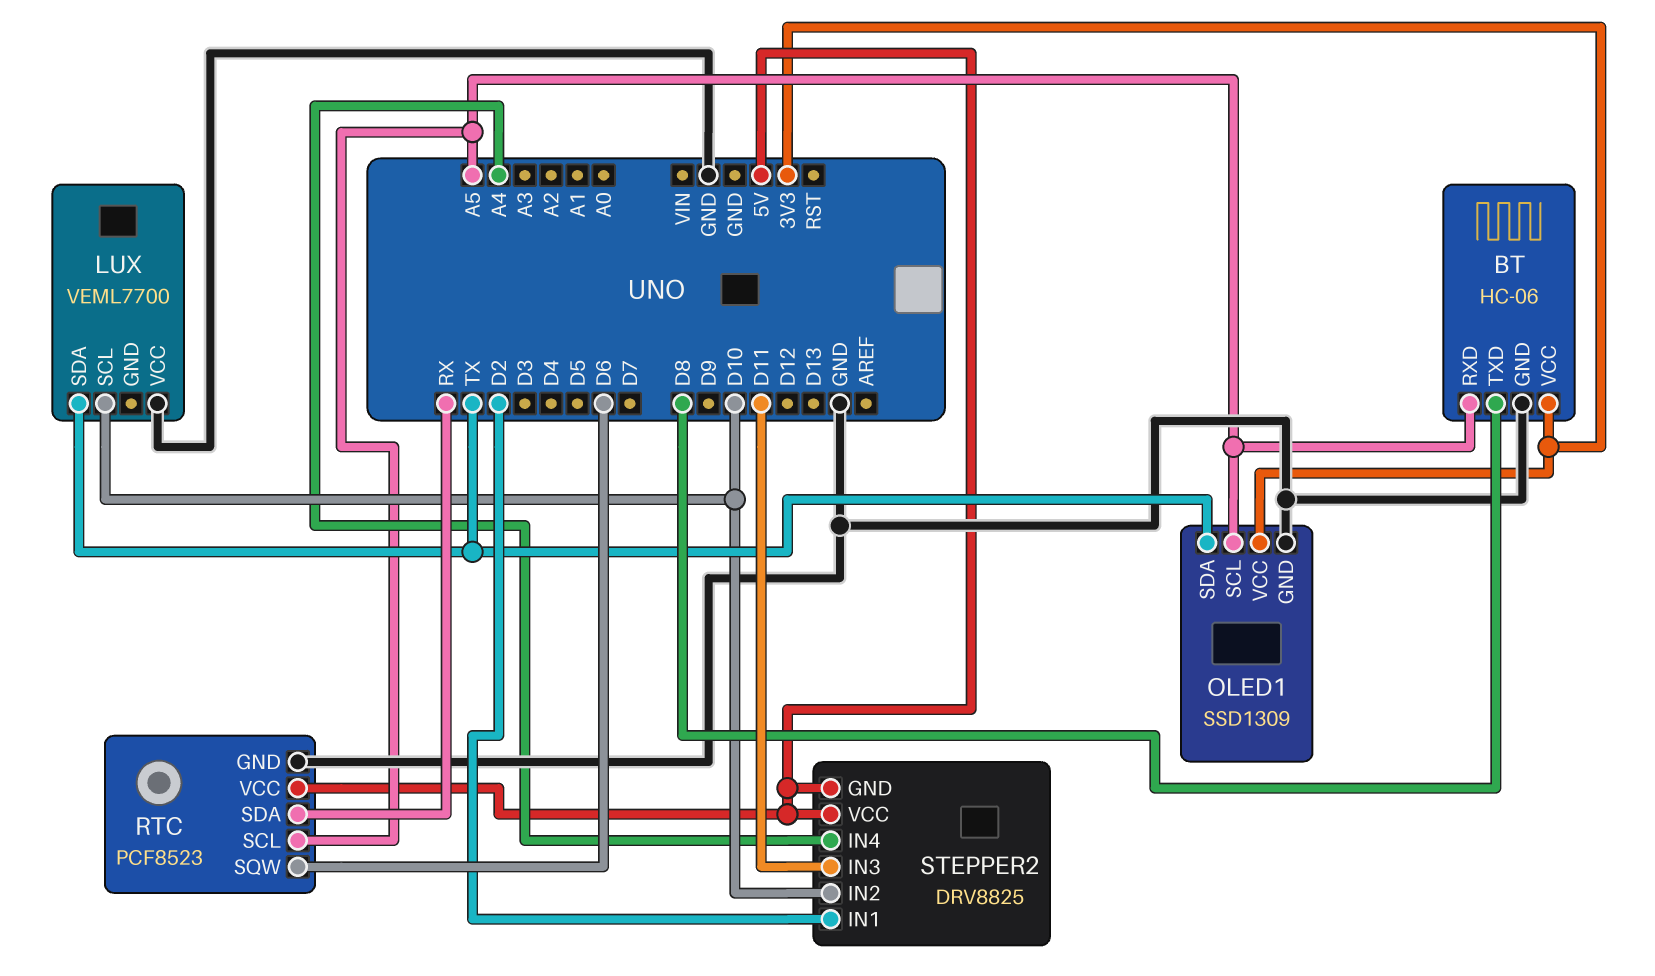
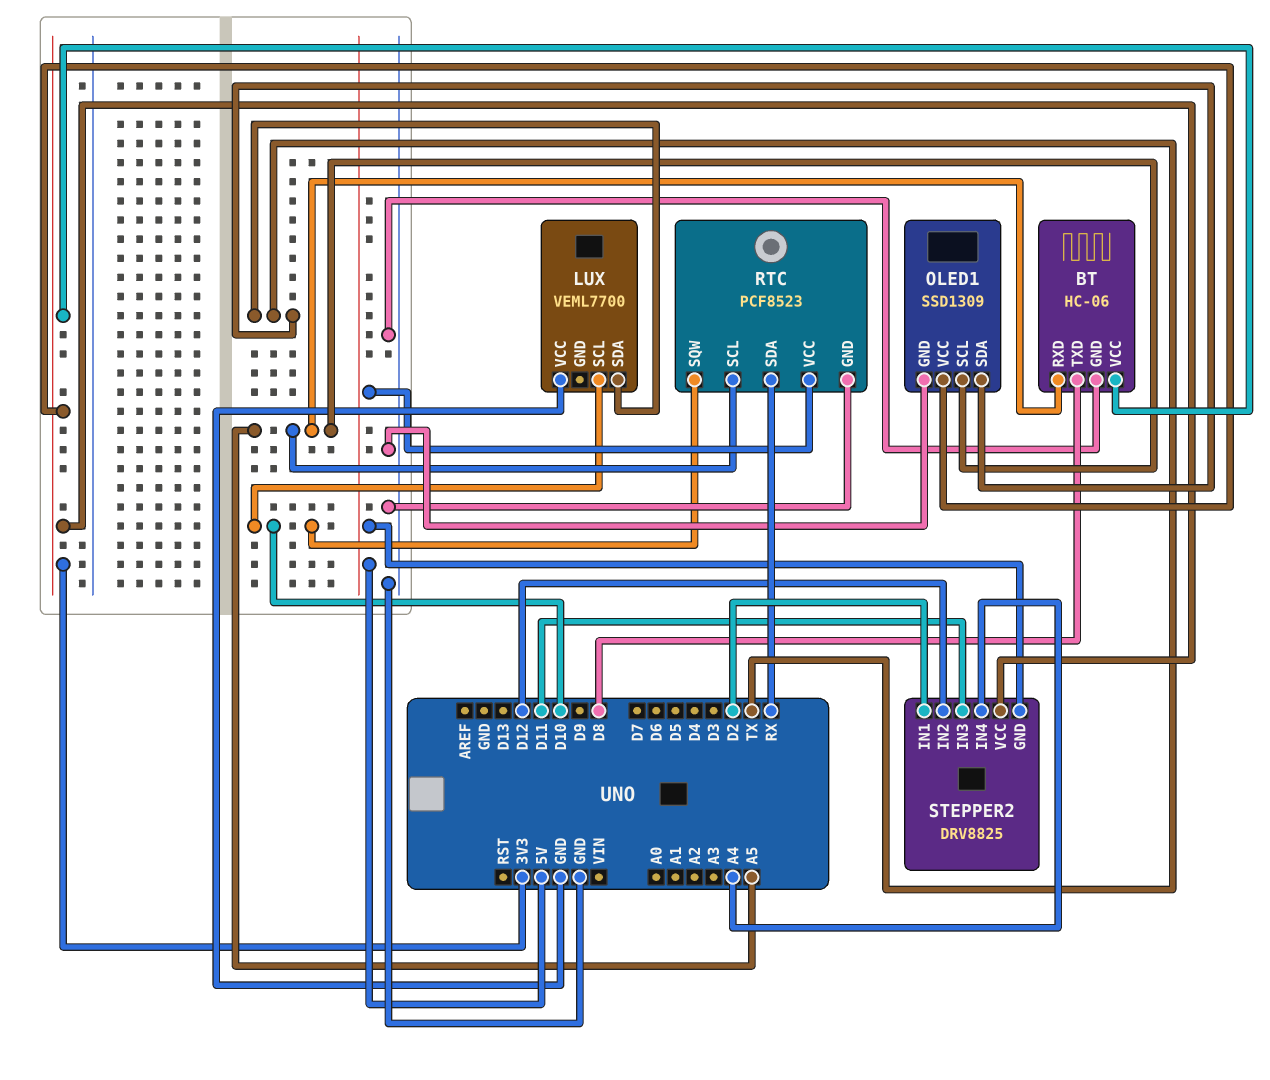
RTC pin SQW: D6 -> D10
STEPPER2 pin IN2: D10 -> D12
STEPPER2 pin VCC: 5V -> 3V3

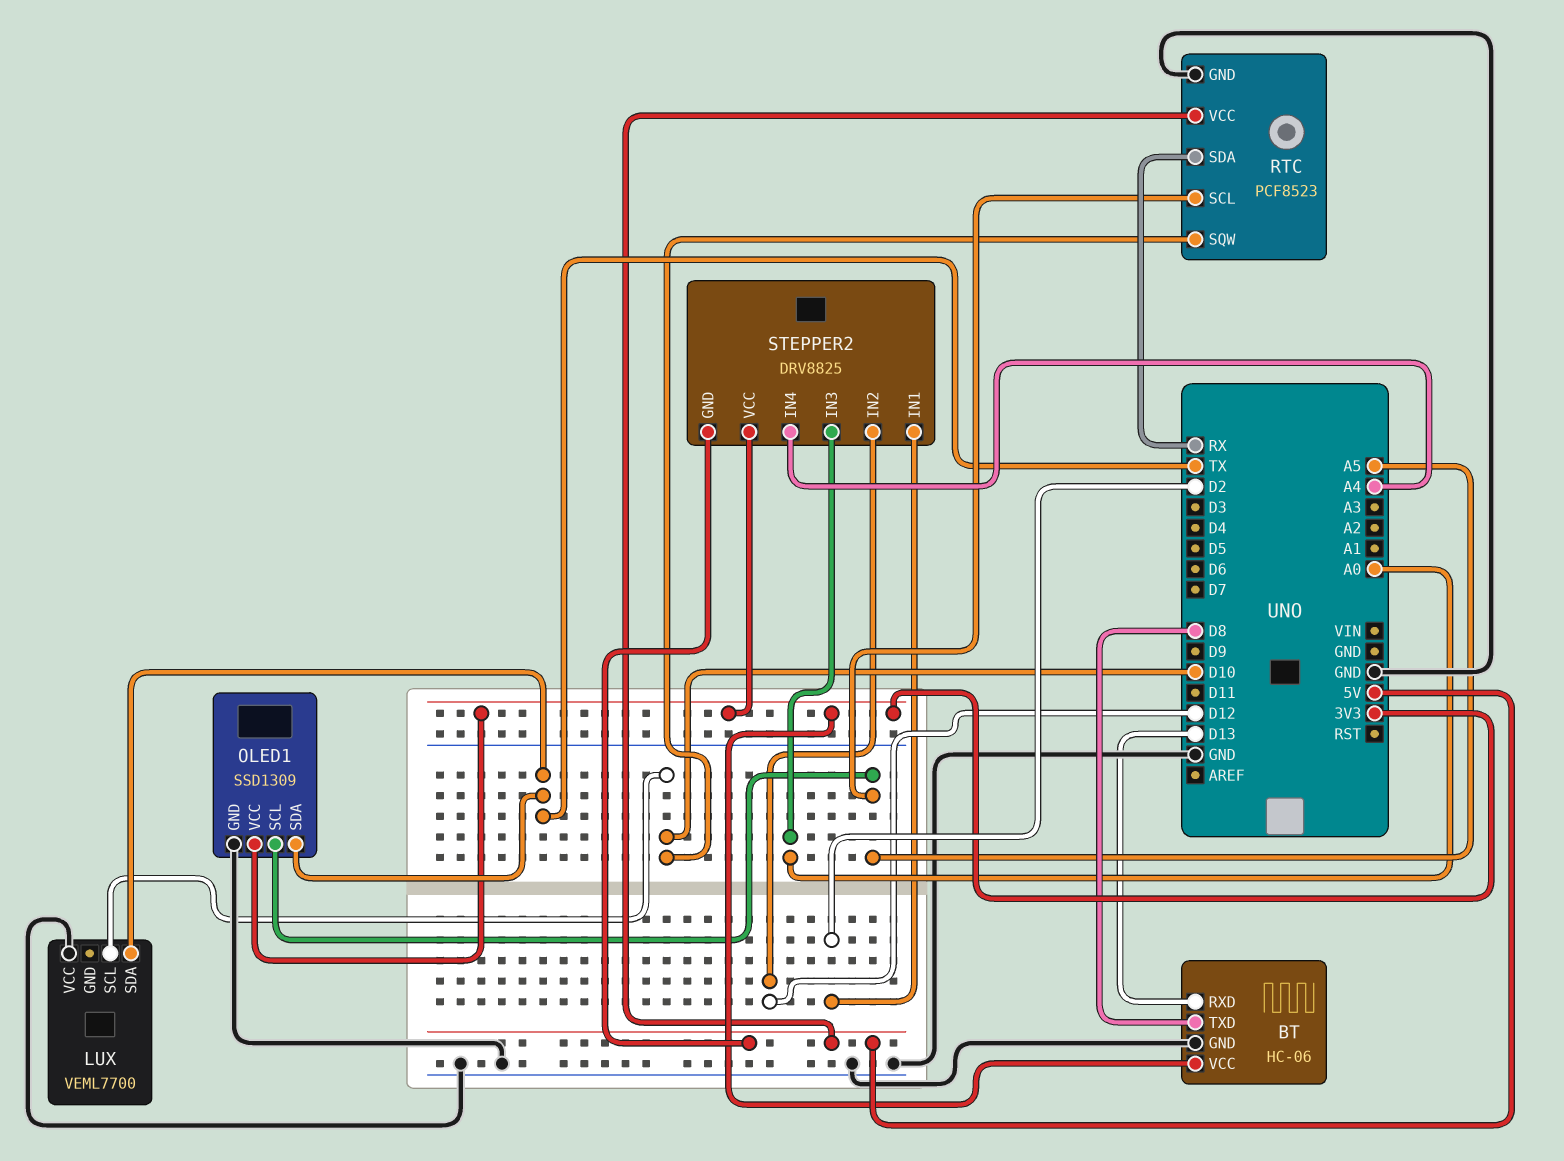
BT pin RXD: A5 -> D13
STEPPER2 pin IN3: D11 -> A0

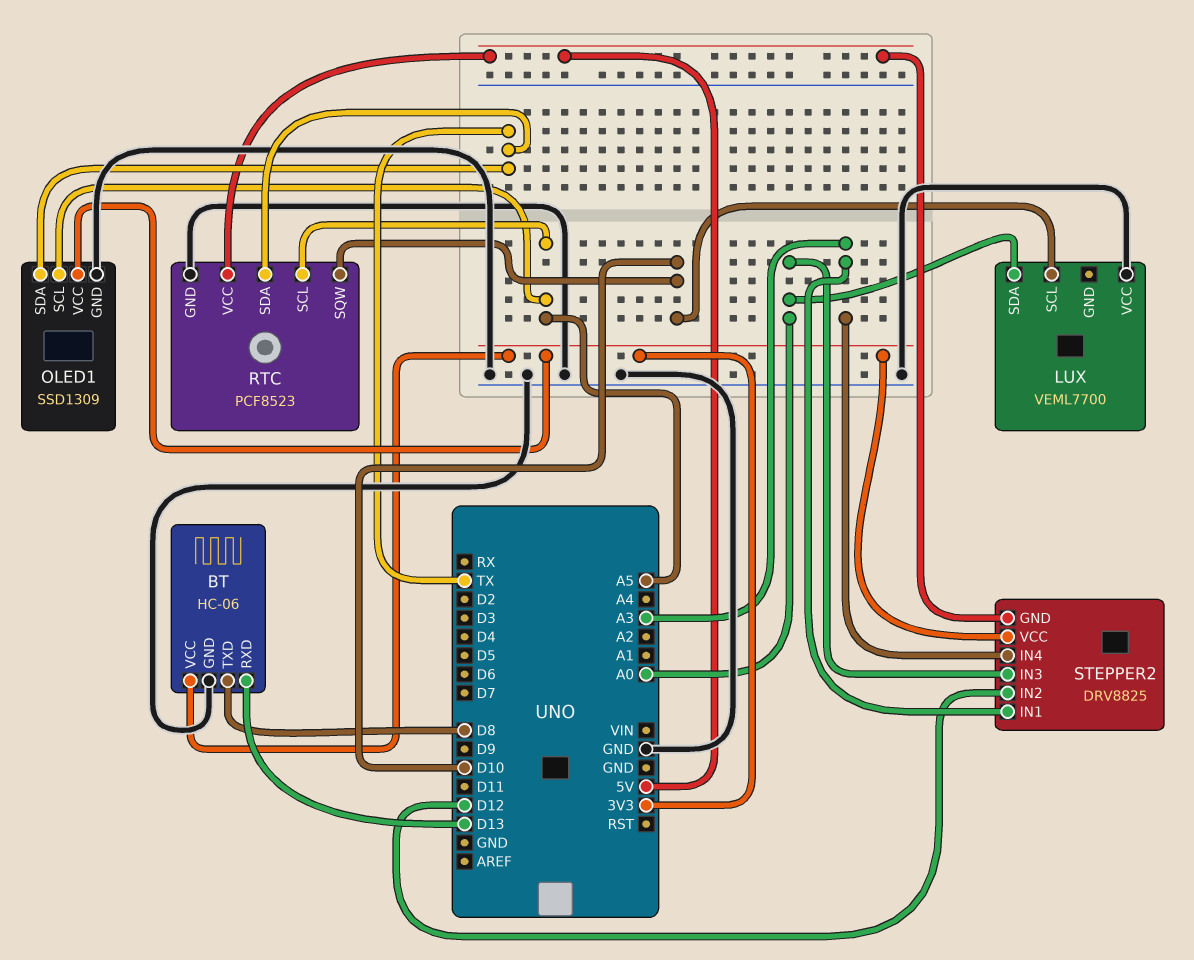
LUX pin SDA: TX -> A0
RTC pin SDA: RX -> TX
STEPPER2 pin IN1: D2 -> A3
STEPPER2 pin IN4: A4 -> A3

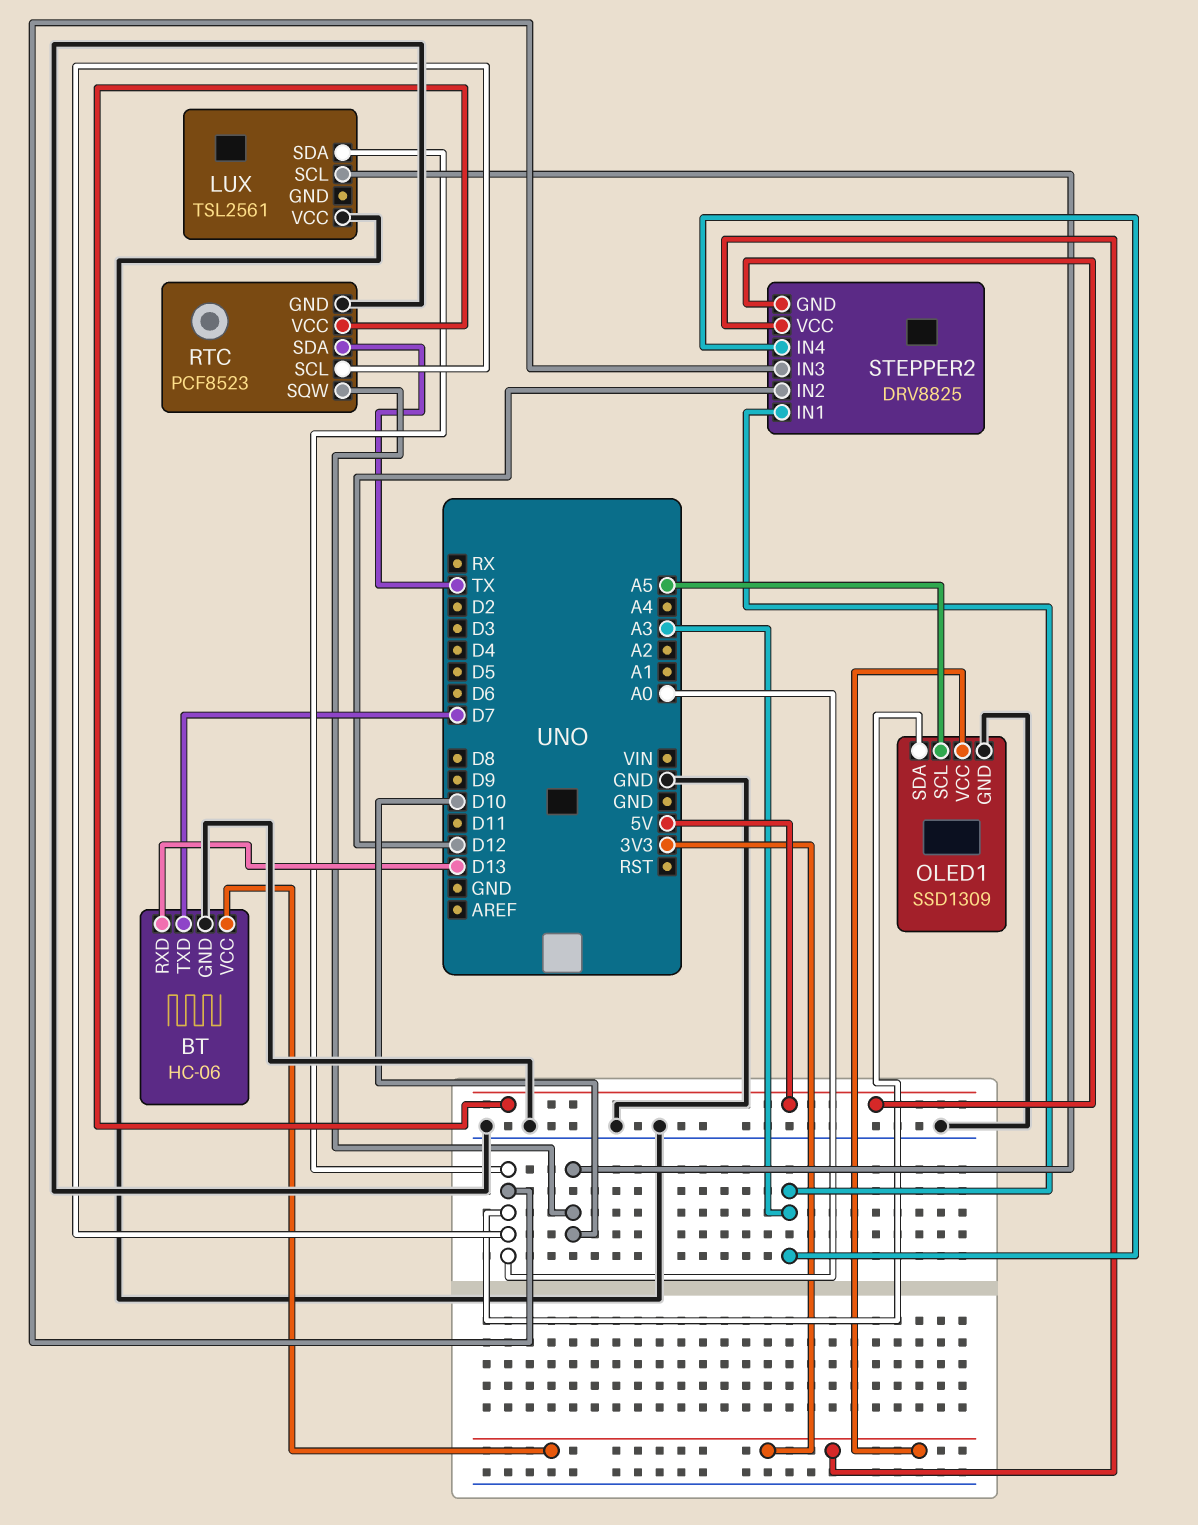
BT pin TXD: D8 -> D7
LUX: VEML7700 -> TSL2561
OLED1 pin SDA: TX -> A0
RTC pin SCL: A5 -> A0

